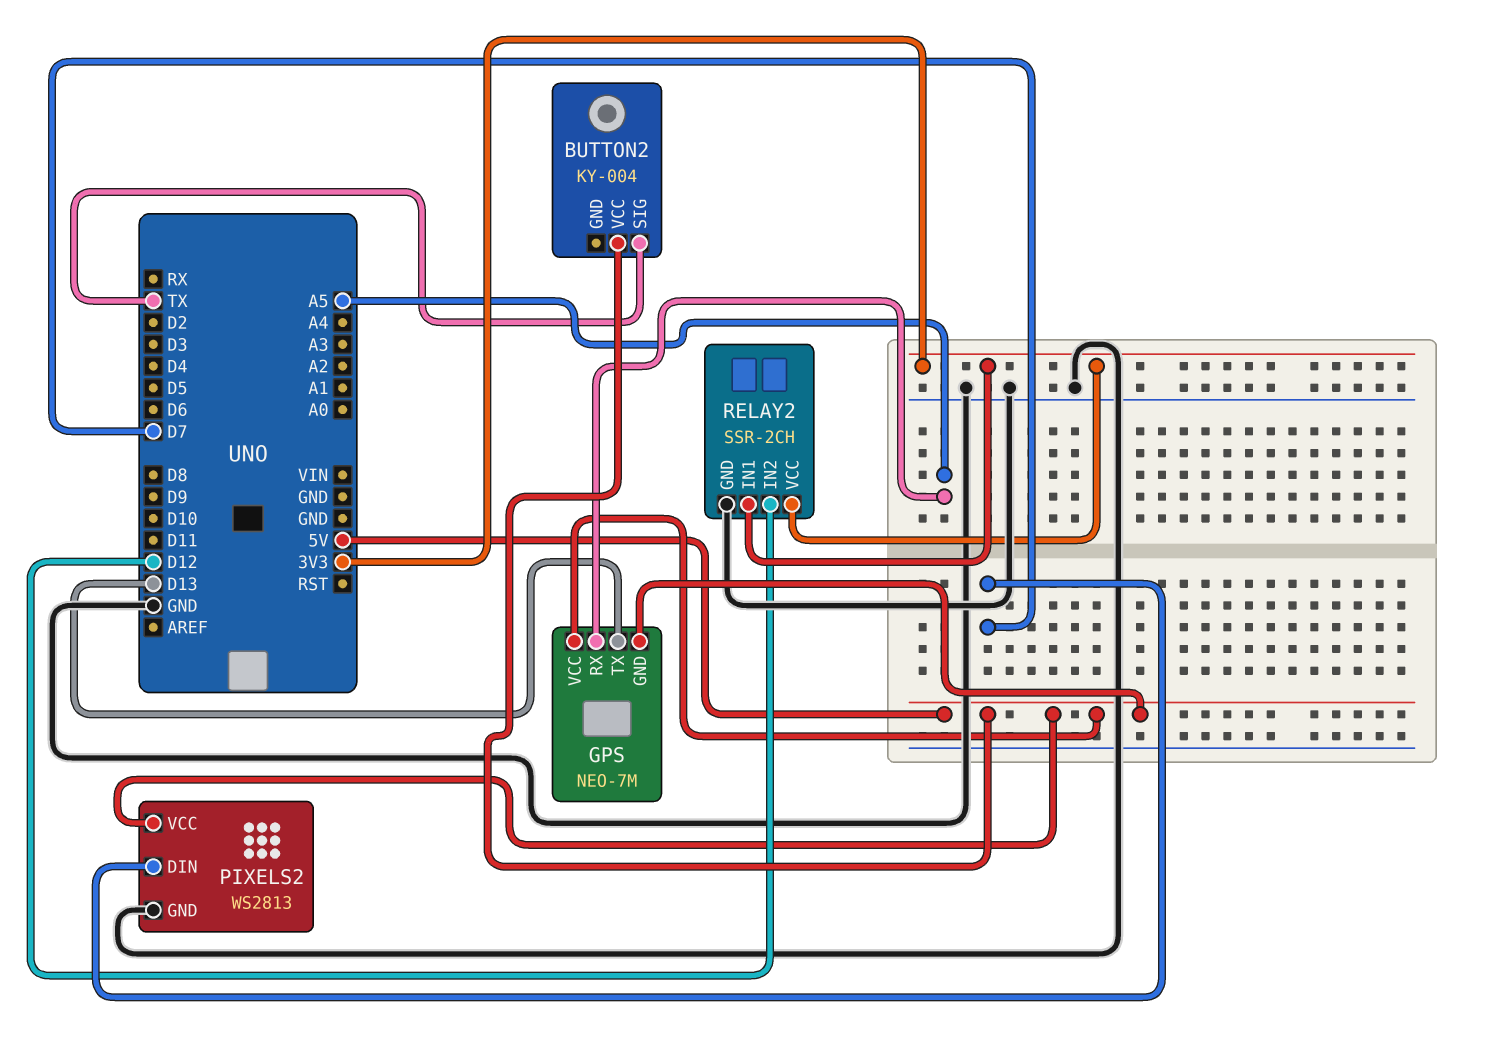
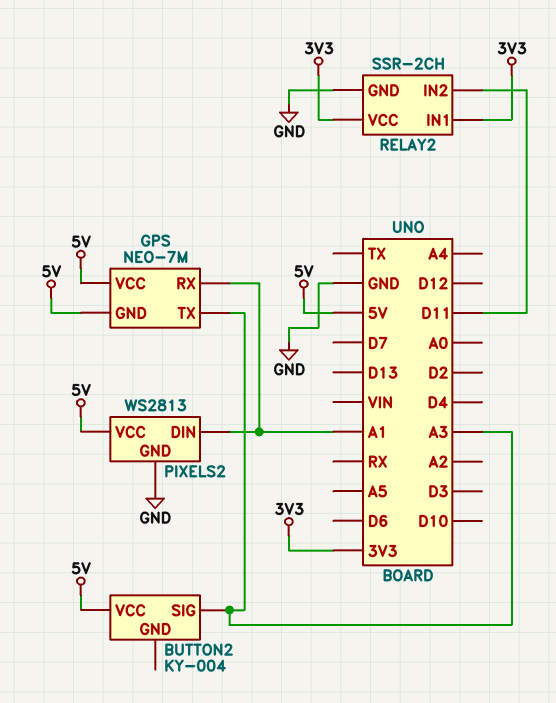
BUTTON2 pin SIG: TX -> A3
GPS pin RX: A5 -> A1
GPS pin TX: D13 -> A3
PIXELS2 pin DIN: D7 -> A1
RELAY2 pin IN2: D12 -> D11

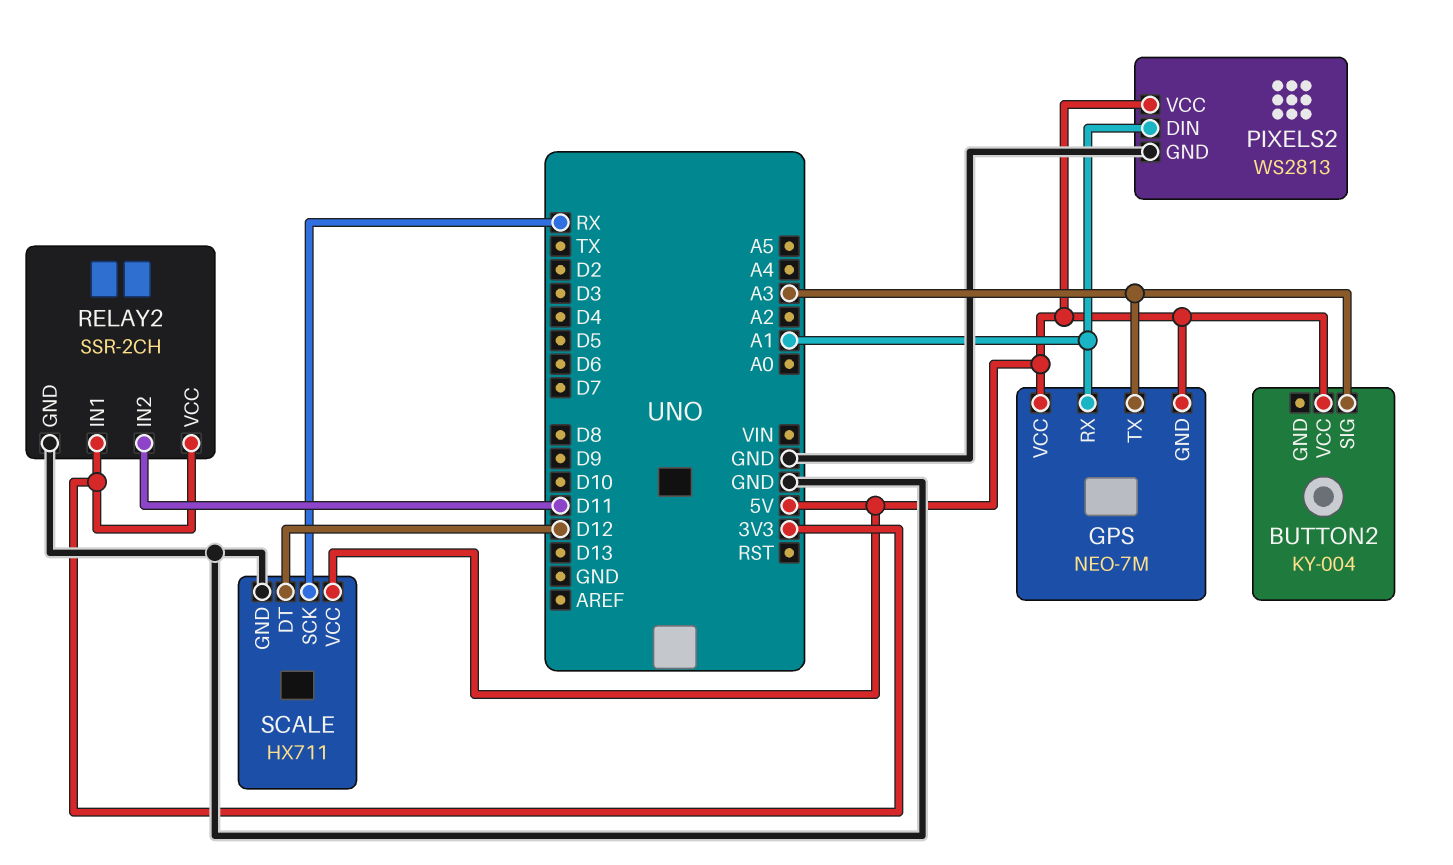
SCALE: none -> HX711
SCALE pin DT: none -> D12
SCALE pin GND: none -> GND
SCALE pin SCK: none -> RX
SCALE pin VCC: none -> 5V

